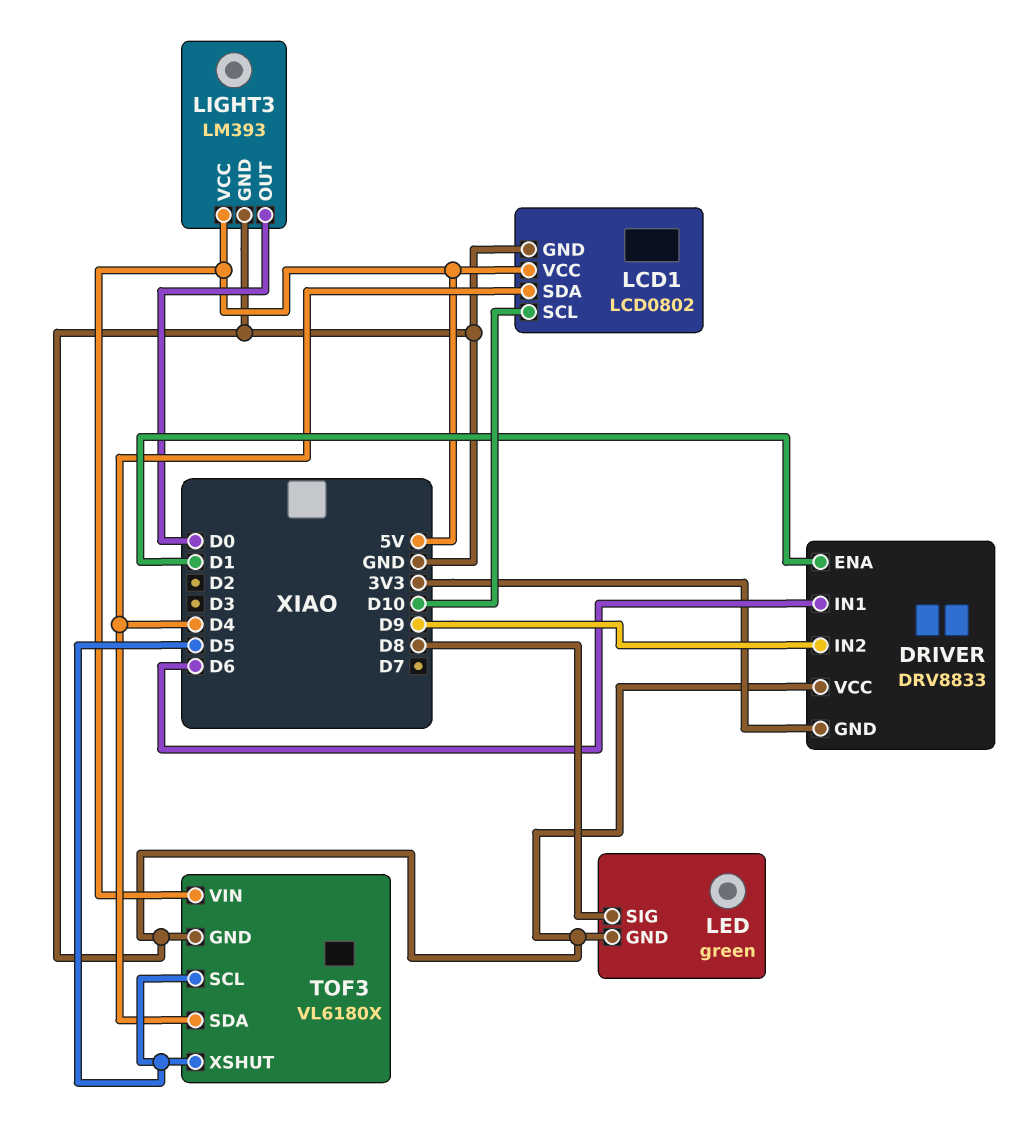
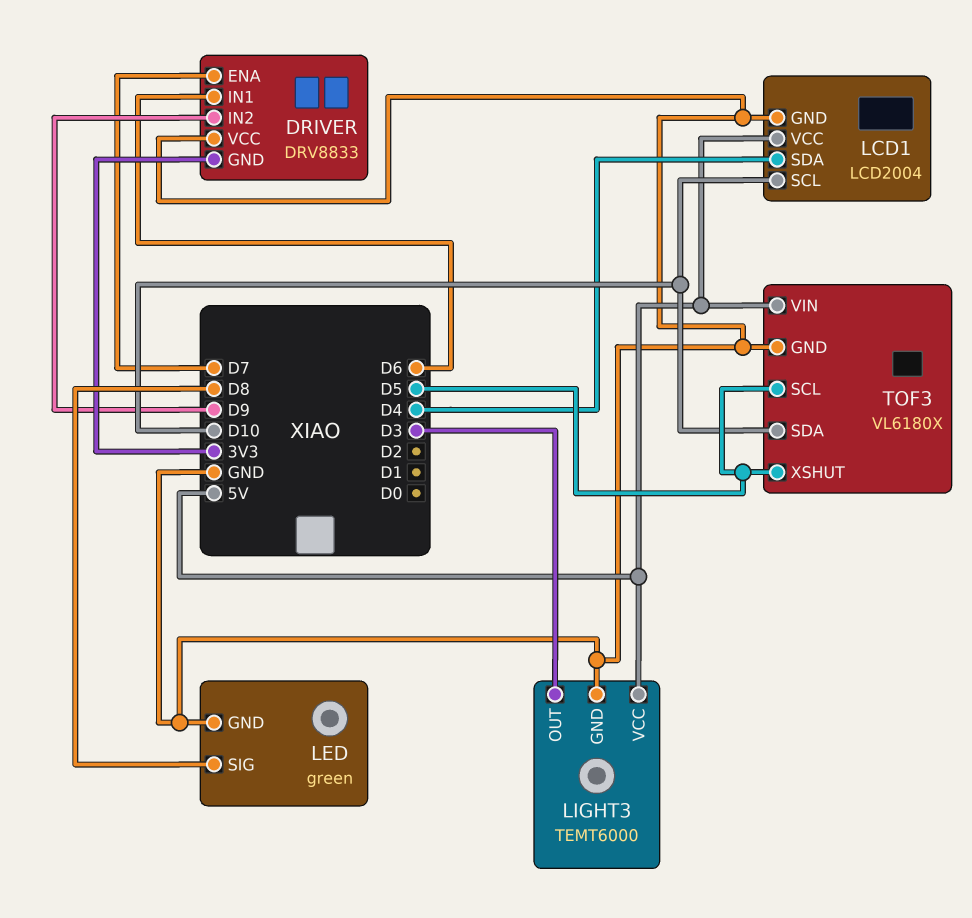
DRIVER pin ENA: D1 -> D7
LCD1: LCD0802 -> LCD2004
LIGHT3: LM393 -> TEMT6000
LIGHT3 pin OUT: D0 -> D3
TOF3 pin SDA: D4 -> D10

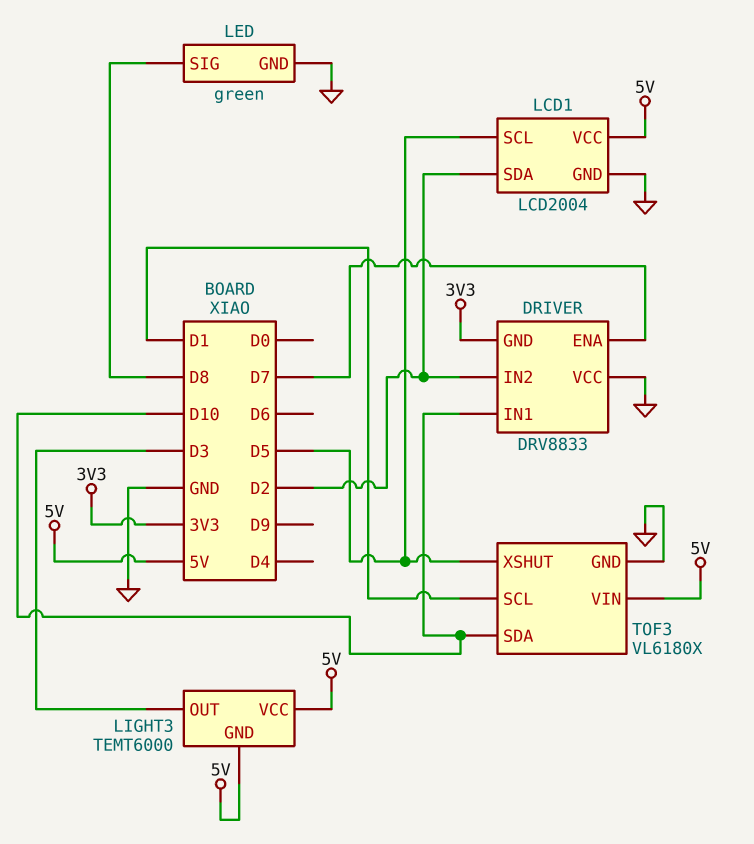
DRIVER pin IN1: D6 -> D10
DRIVER pin IN2: D9 -> D2
LCD1 pin SCL: D10 -> D5
LCD1 pin SDA: D4 -> D2
LIGHT3 pin GND: GND -> 5V
TOF3 pin SCL: D5 -> D1

